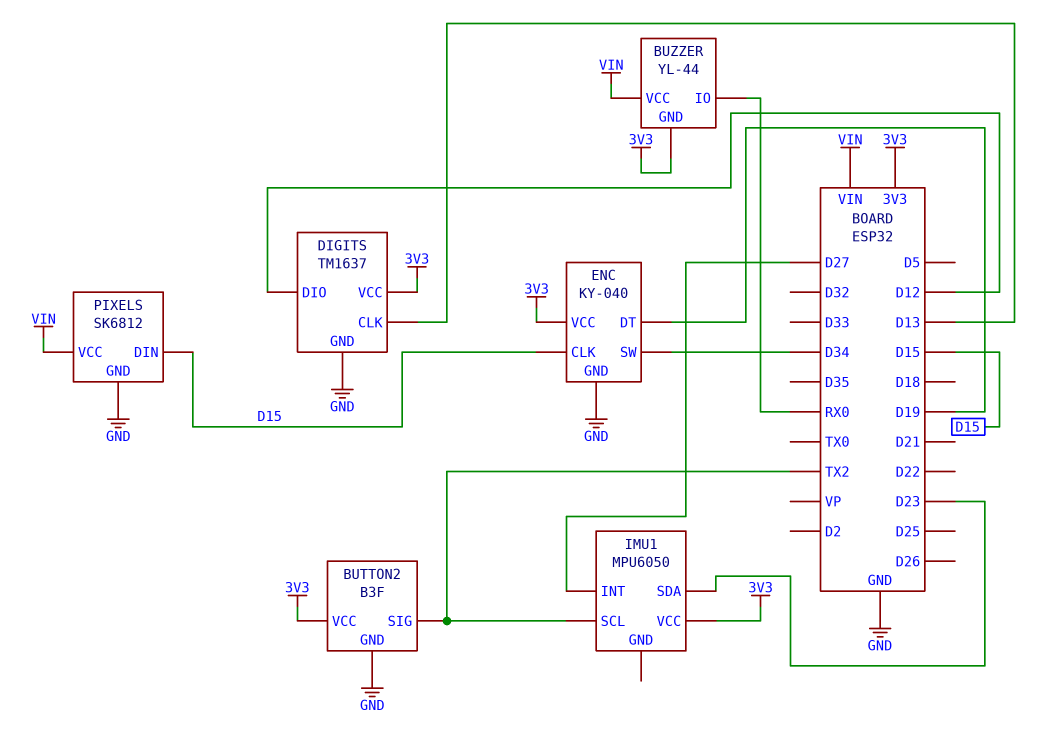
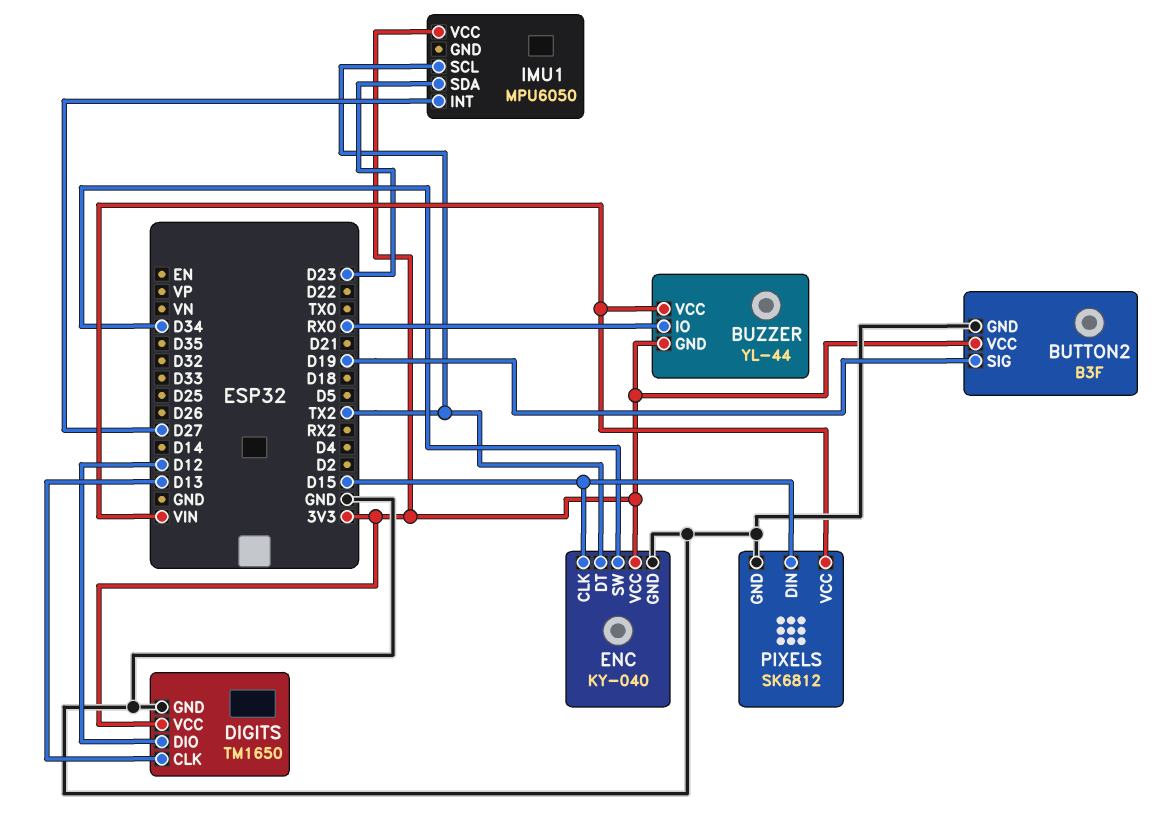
BUTTON2 pin SIG: TX2 -> D19
DIGITS: TM1637 -> TM1650
ENC pin DT: D19 -> TX2

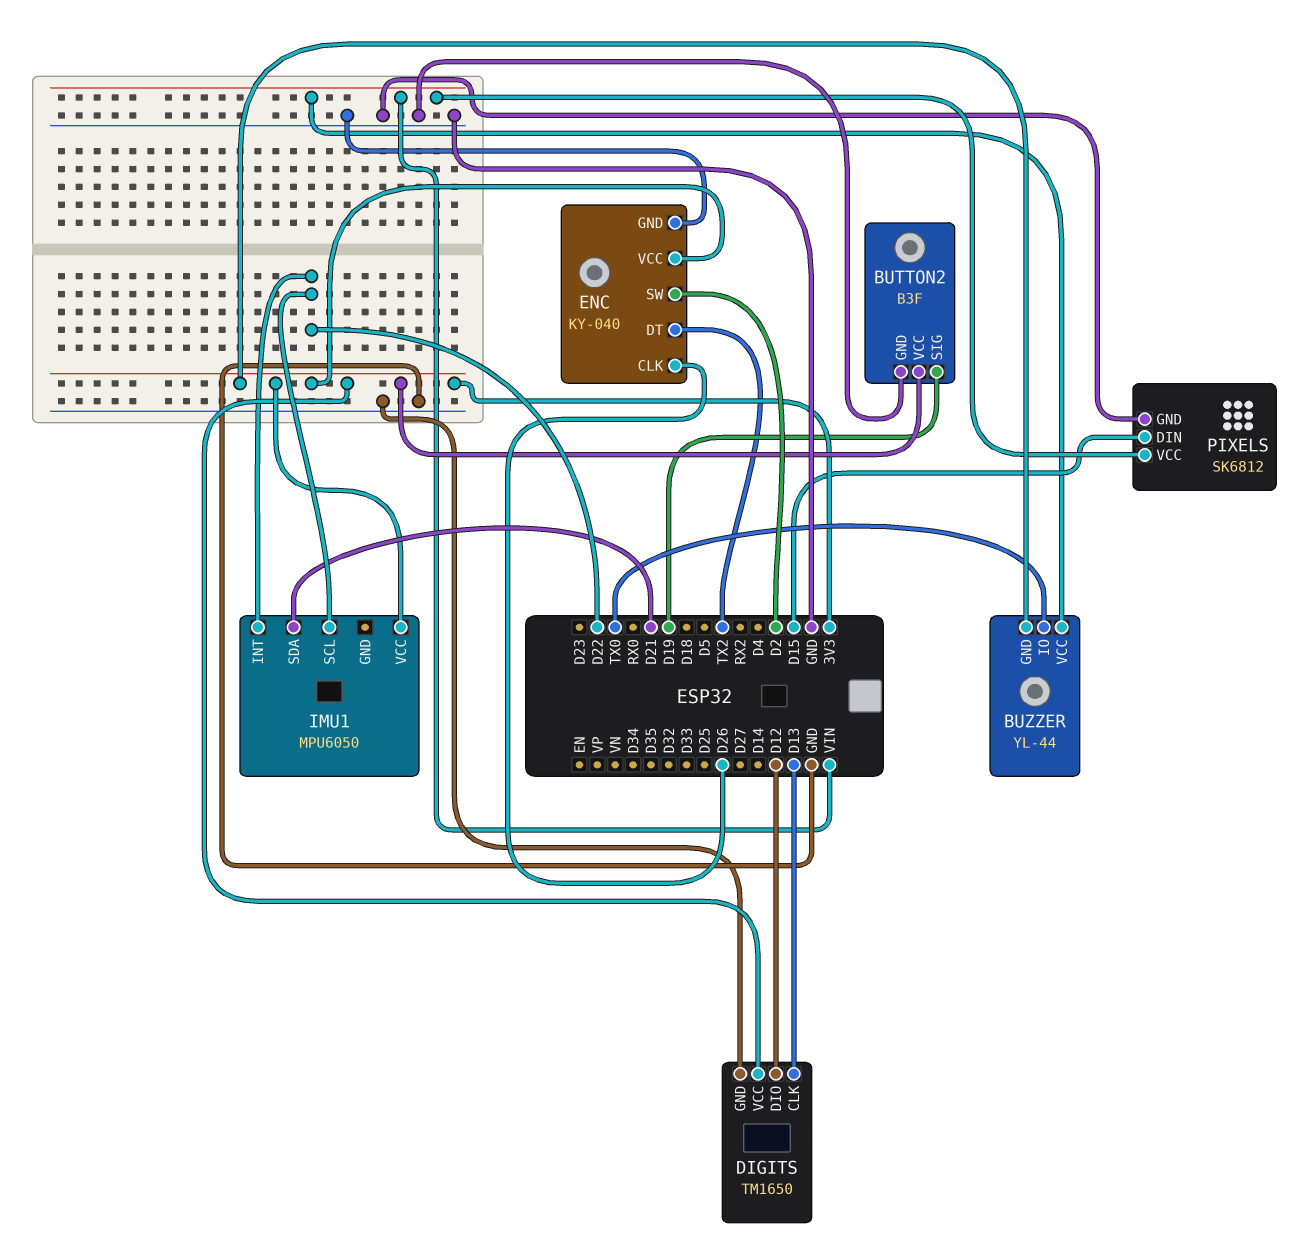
BUZZER pin IO: RX0 -> TX0
ENC pin CLK: D15 -> D26
ENC pin SW: D34 -> D2
IMU1 pin INT: D27 -> D22
IMU1 pin SCL: TX2 -> D22
IMU1 pin SDA: D23 -> D21

